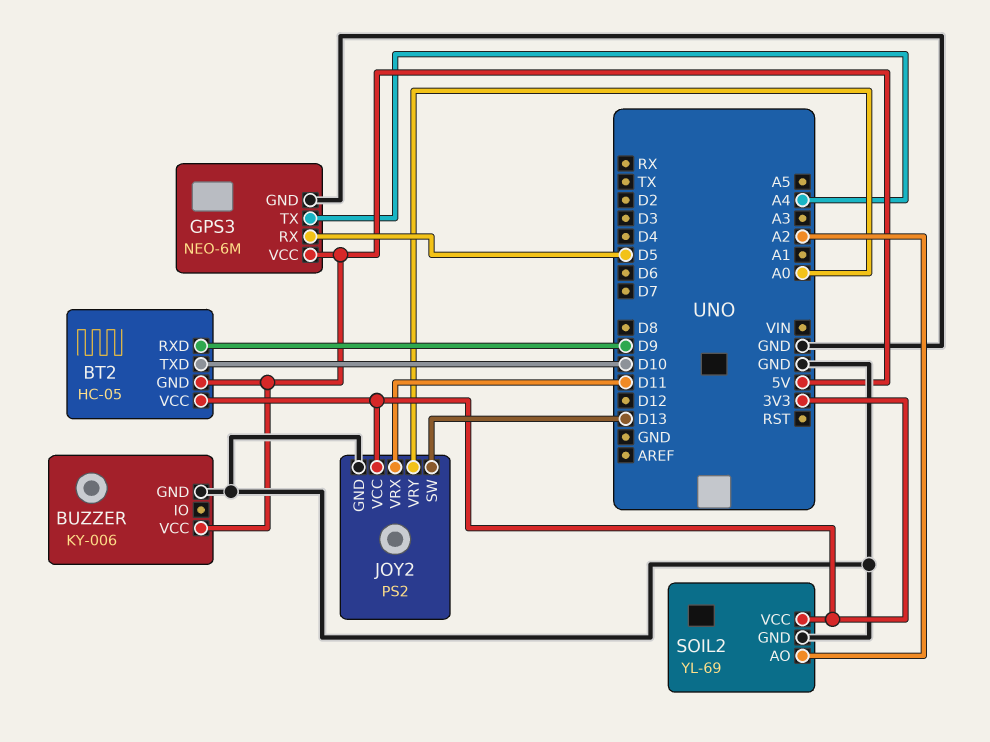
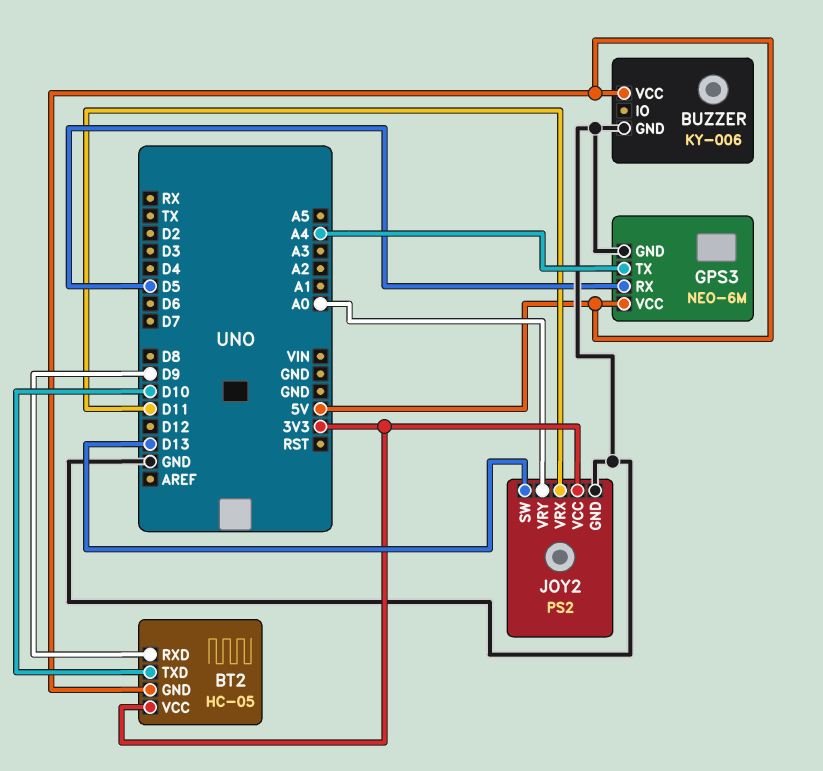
SOIL2: YL-69 -> none
SOIL2 pin AO: A2 -> none
SOIL2 pin GND: GND -> none
SOIL2 pin VCC: 3V3 -> none

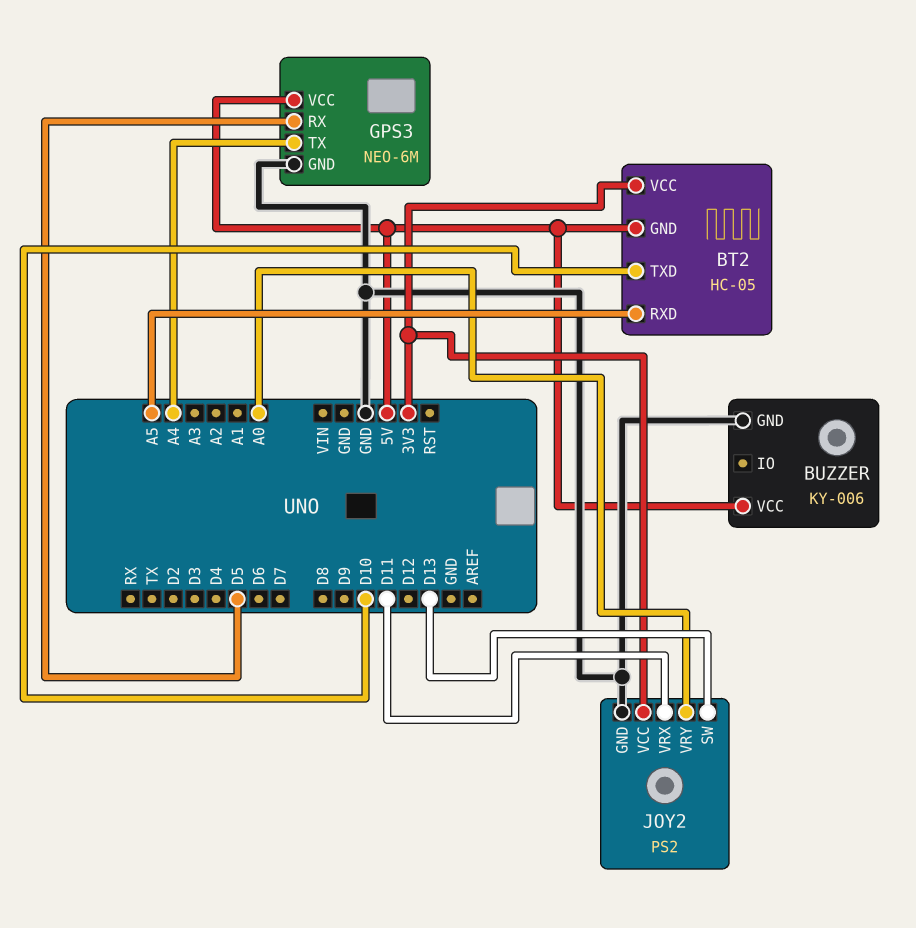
BT2 pin RXD: D9 -> A5

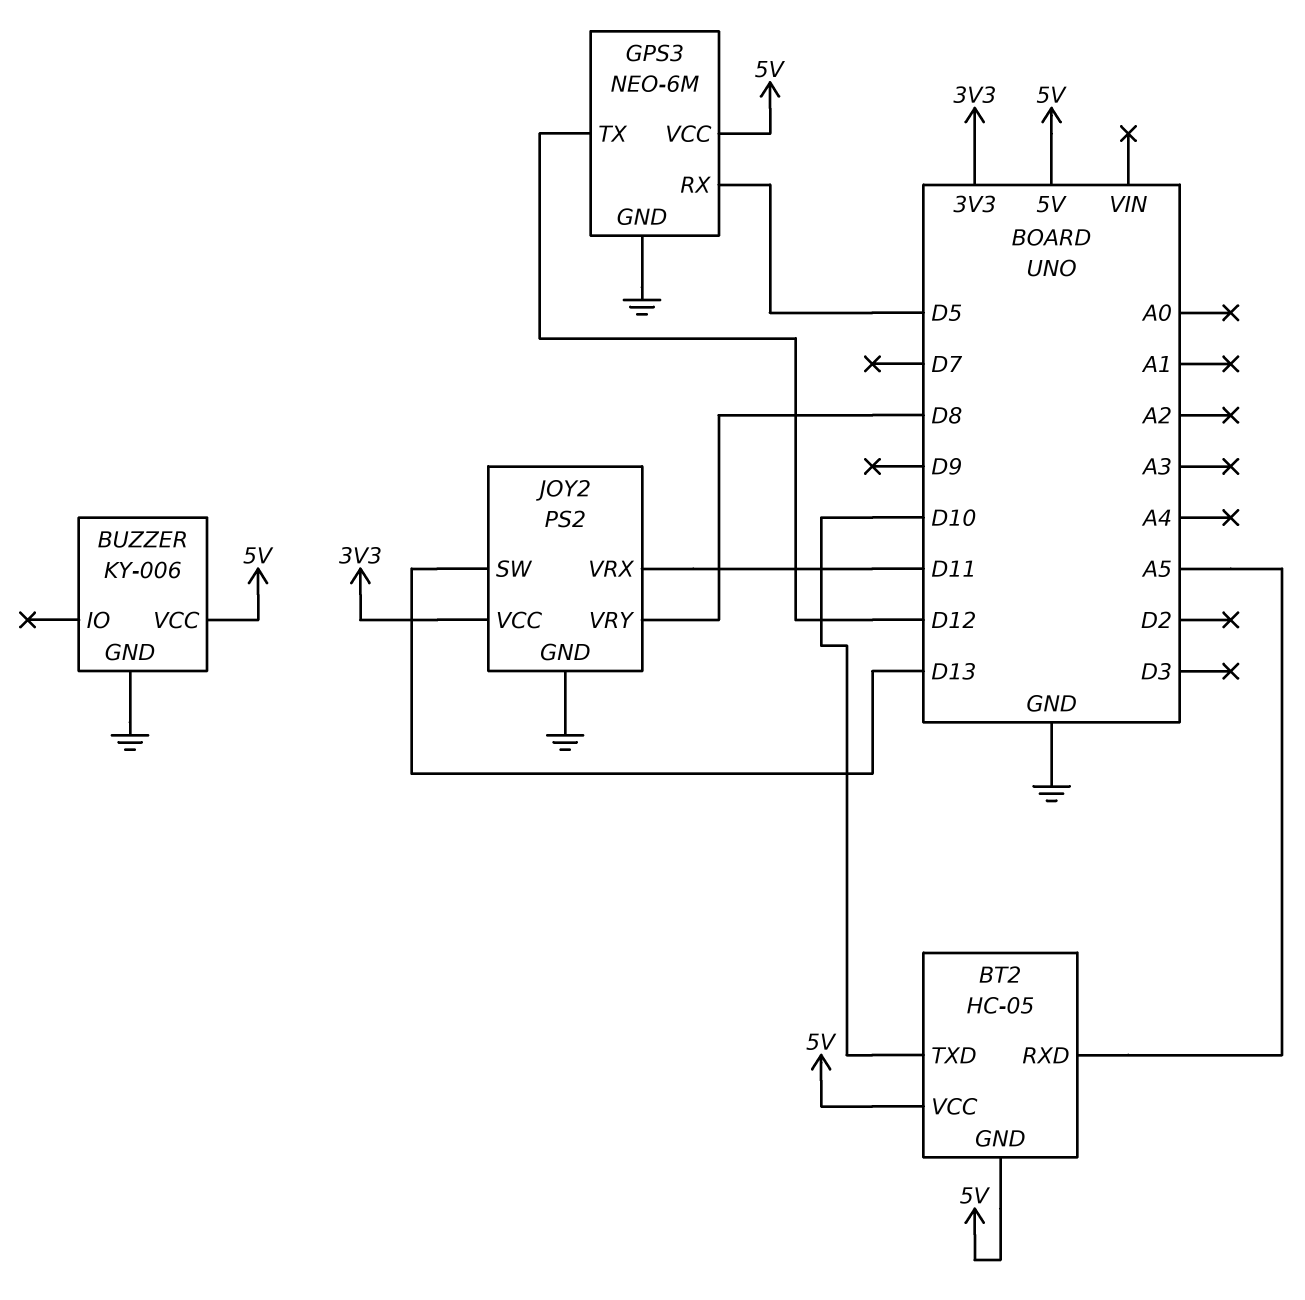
BT2 pin VCC: 3V3 -> 5V
GPS3 pin TX: A4 -> D12
JOY2 pin VRY: A0 -> D8

